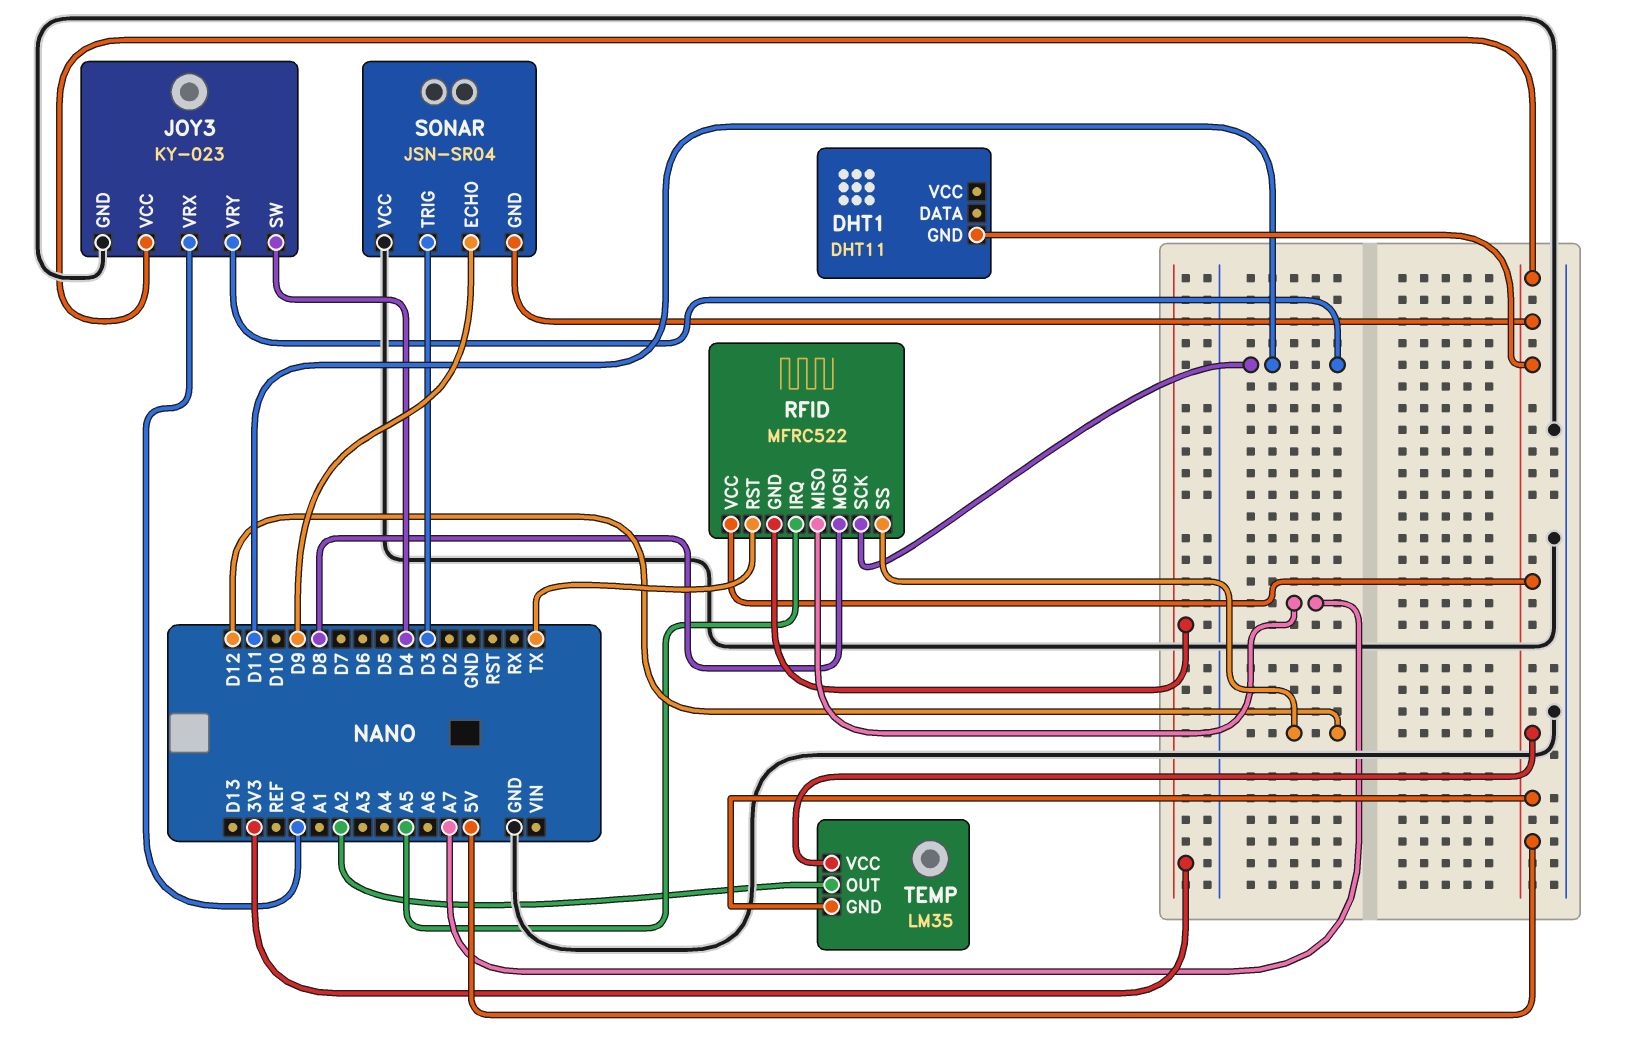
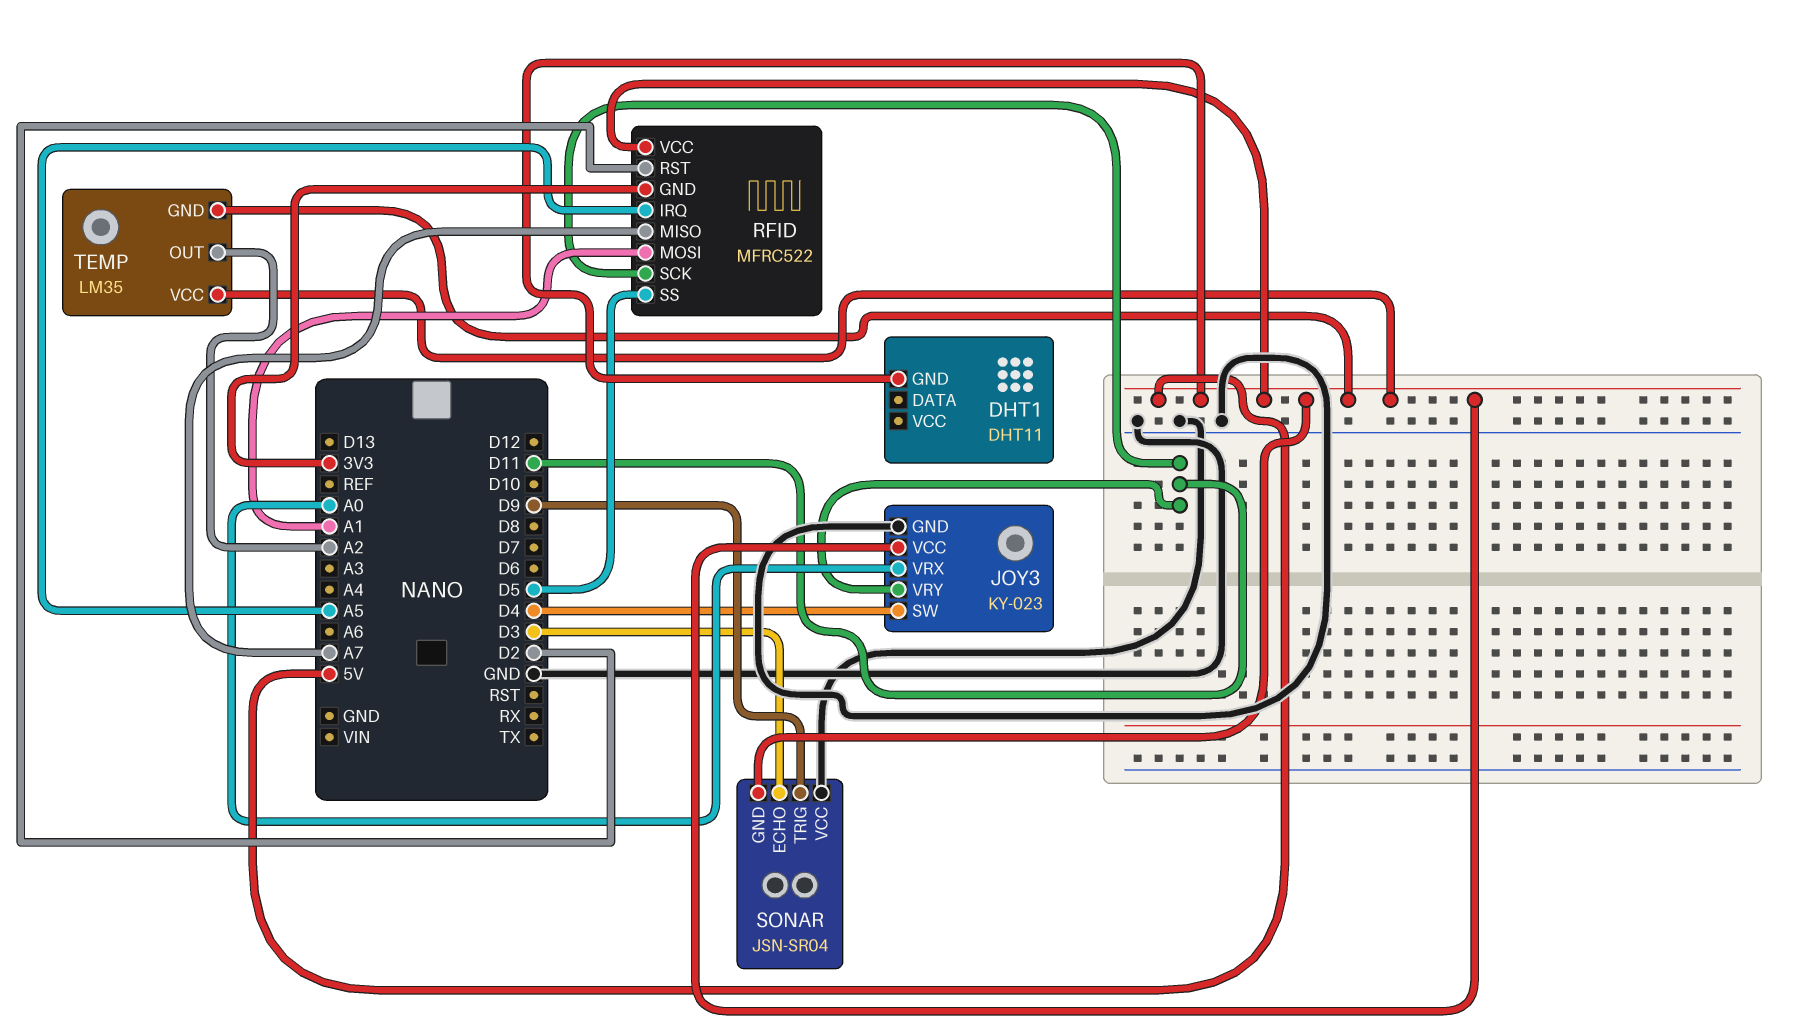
RFID pin MOSI: D8 -> A1
RFID pin RST: TX -> D2
RFID pin SS: D12 -> D5
SONAR pin ECHO: D9 -> D3
SONAR pin TRIG: D3 -> D9

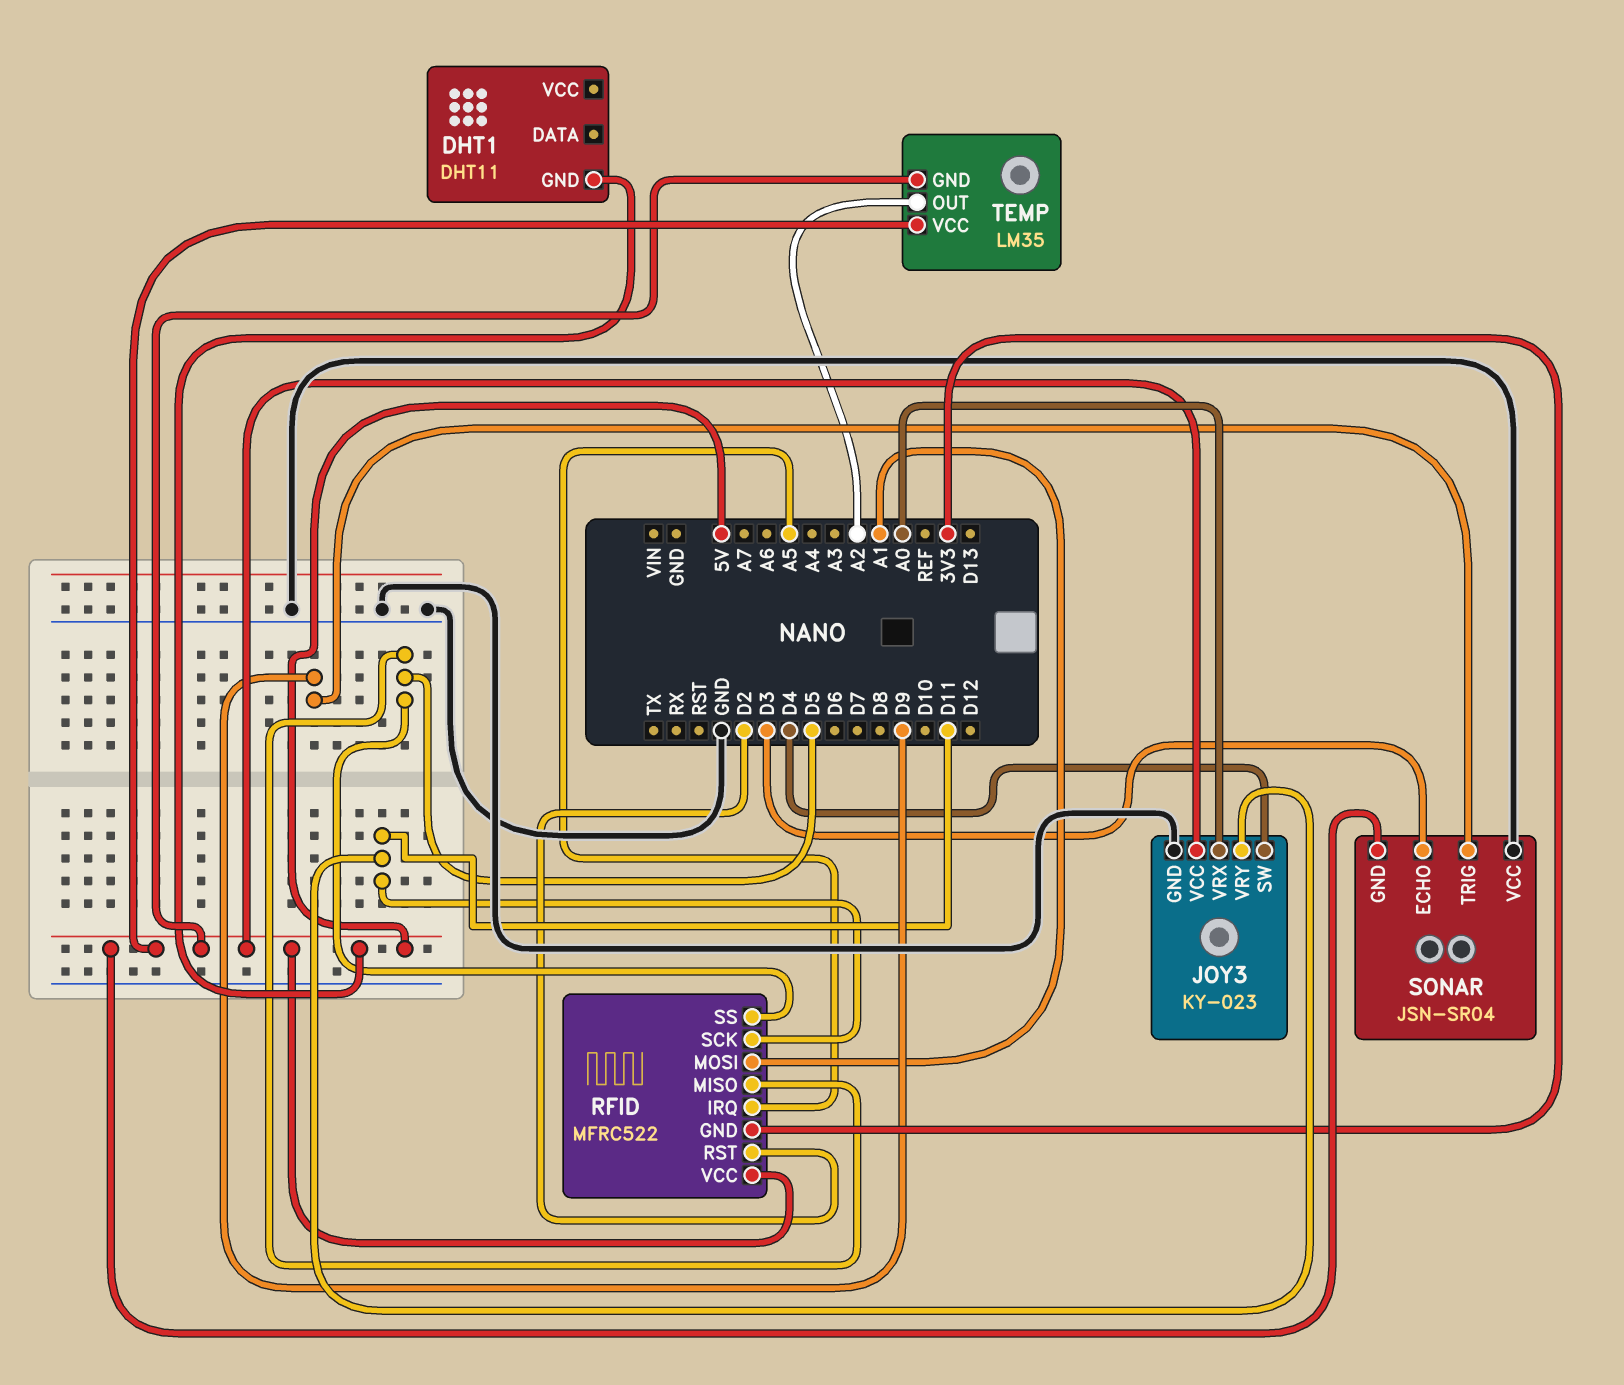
RFID pin MISO: A7 -> D5

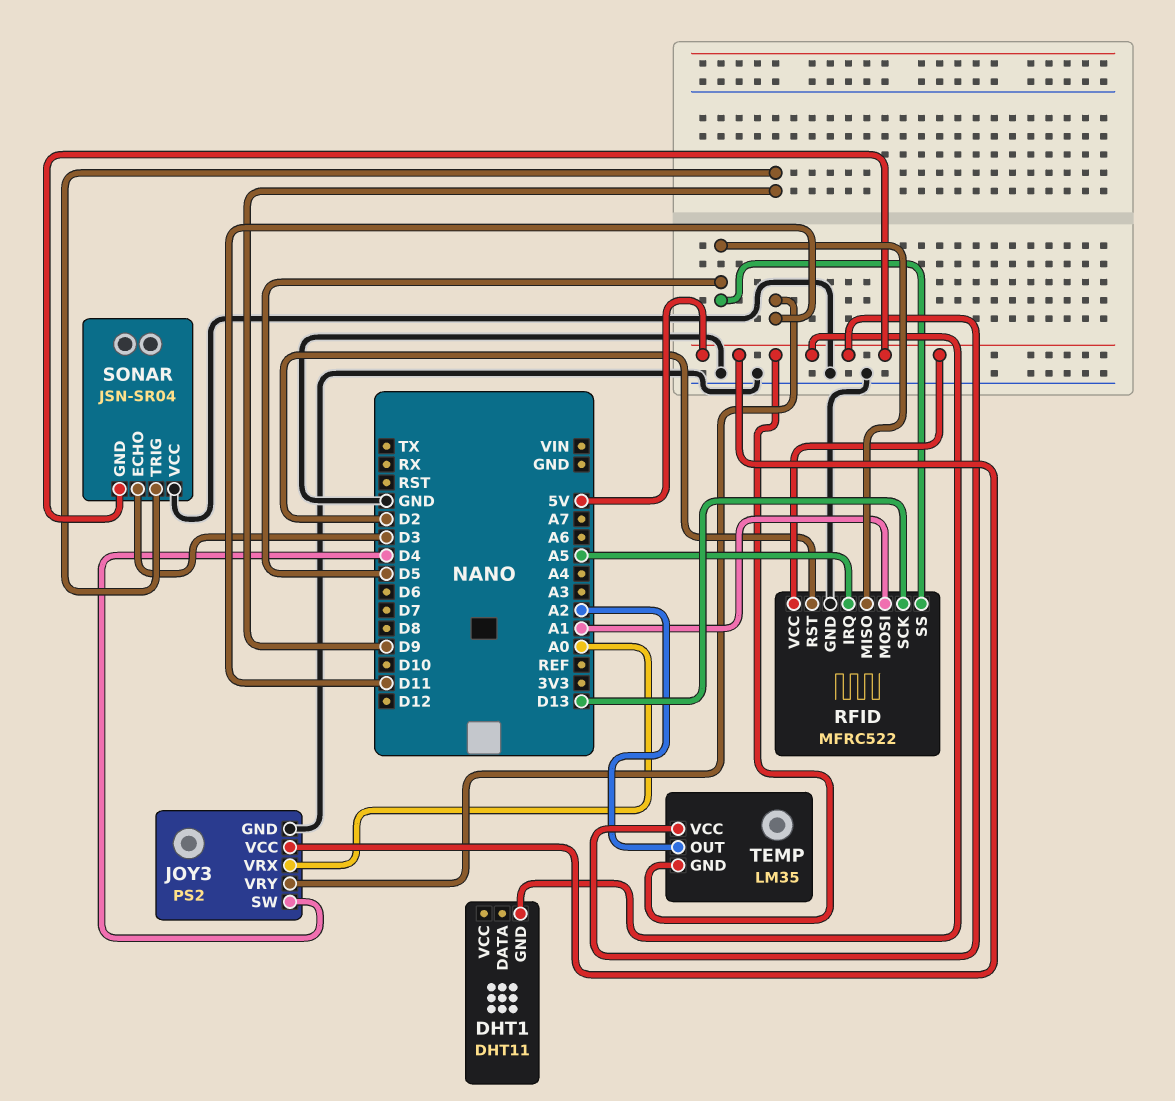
JOY3: KY-023 -> PS2
RFID pin GND: 3V3 -> GND
RFID pin SCK: D11 -> D13

